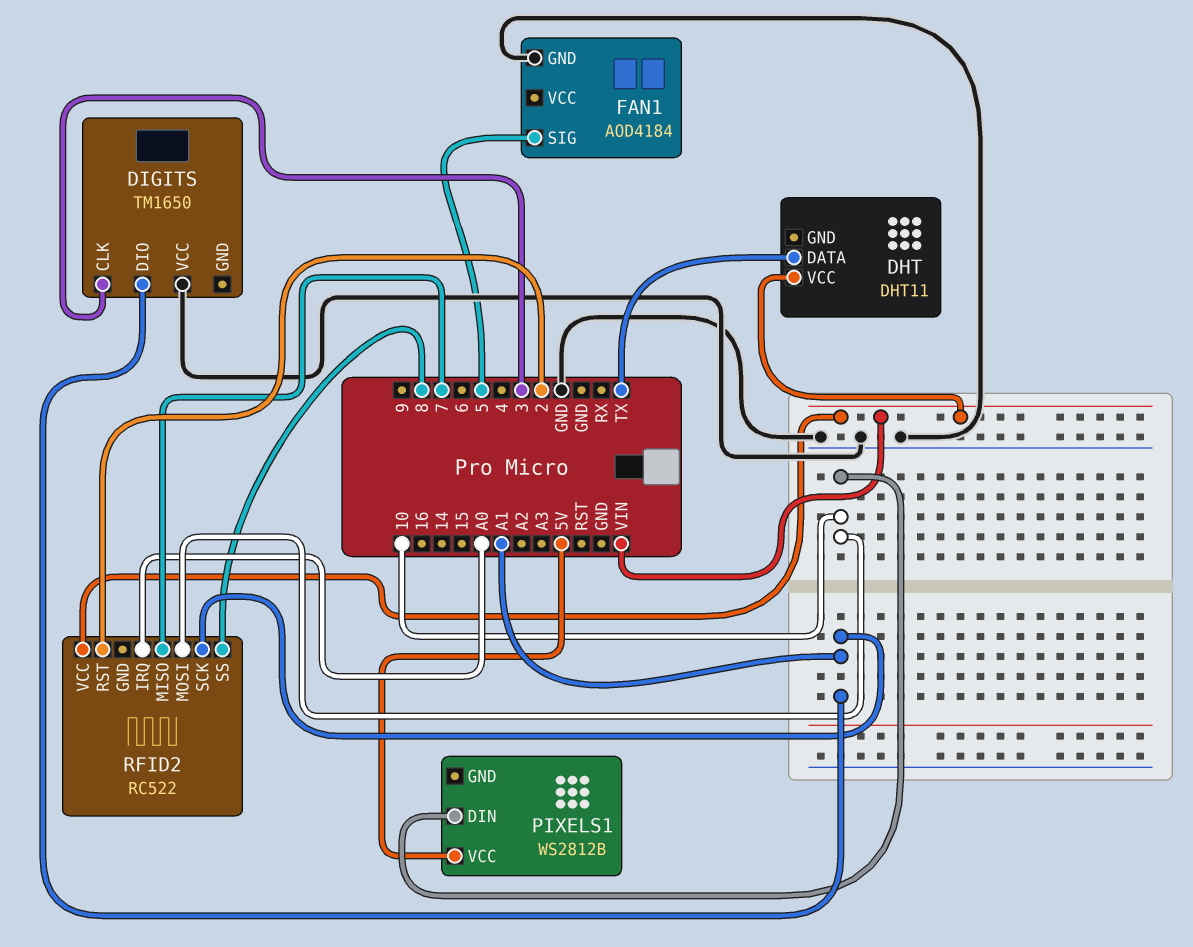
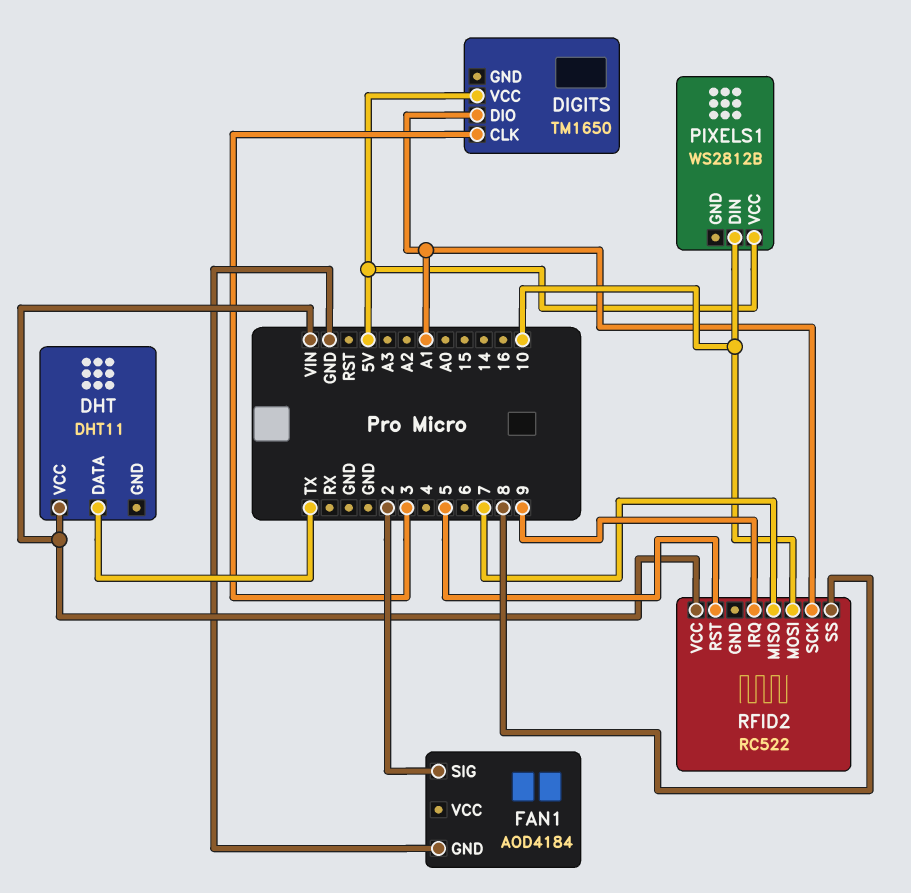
DIGITS pin VCC: GND -> 5V
FAN1 pin SIG: 5 -> 2
RFID2 pin IRQ: A0 -> 9
RFID2 pin RST: 2 -> 5

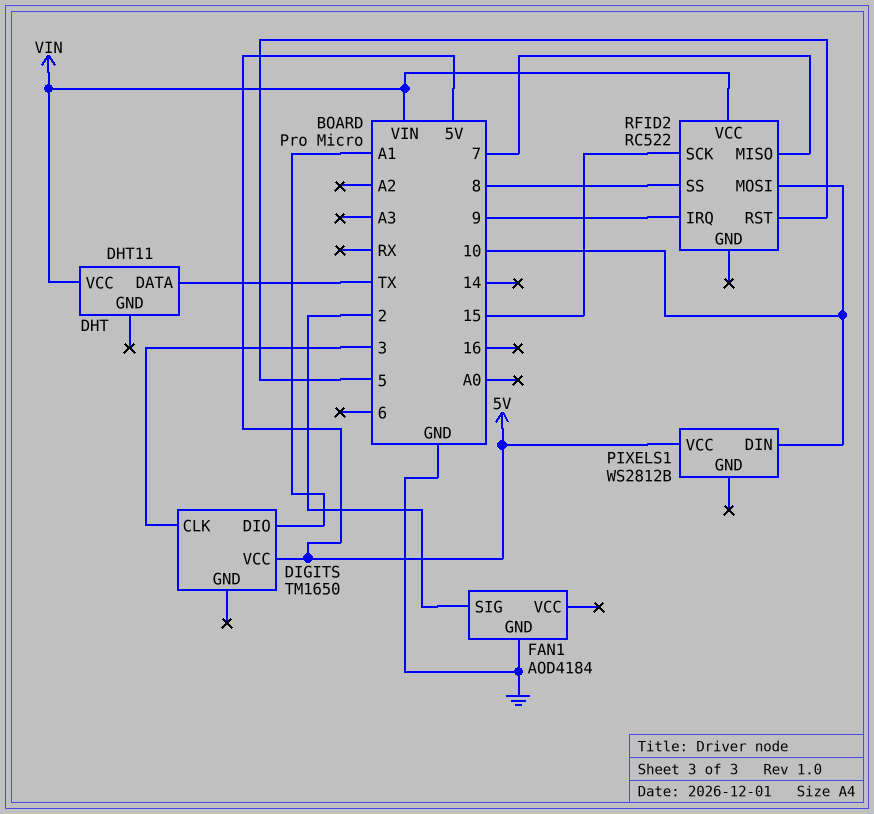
RFID2 pin SCK: A1 -> 15

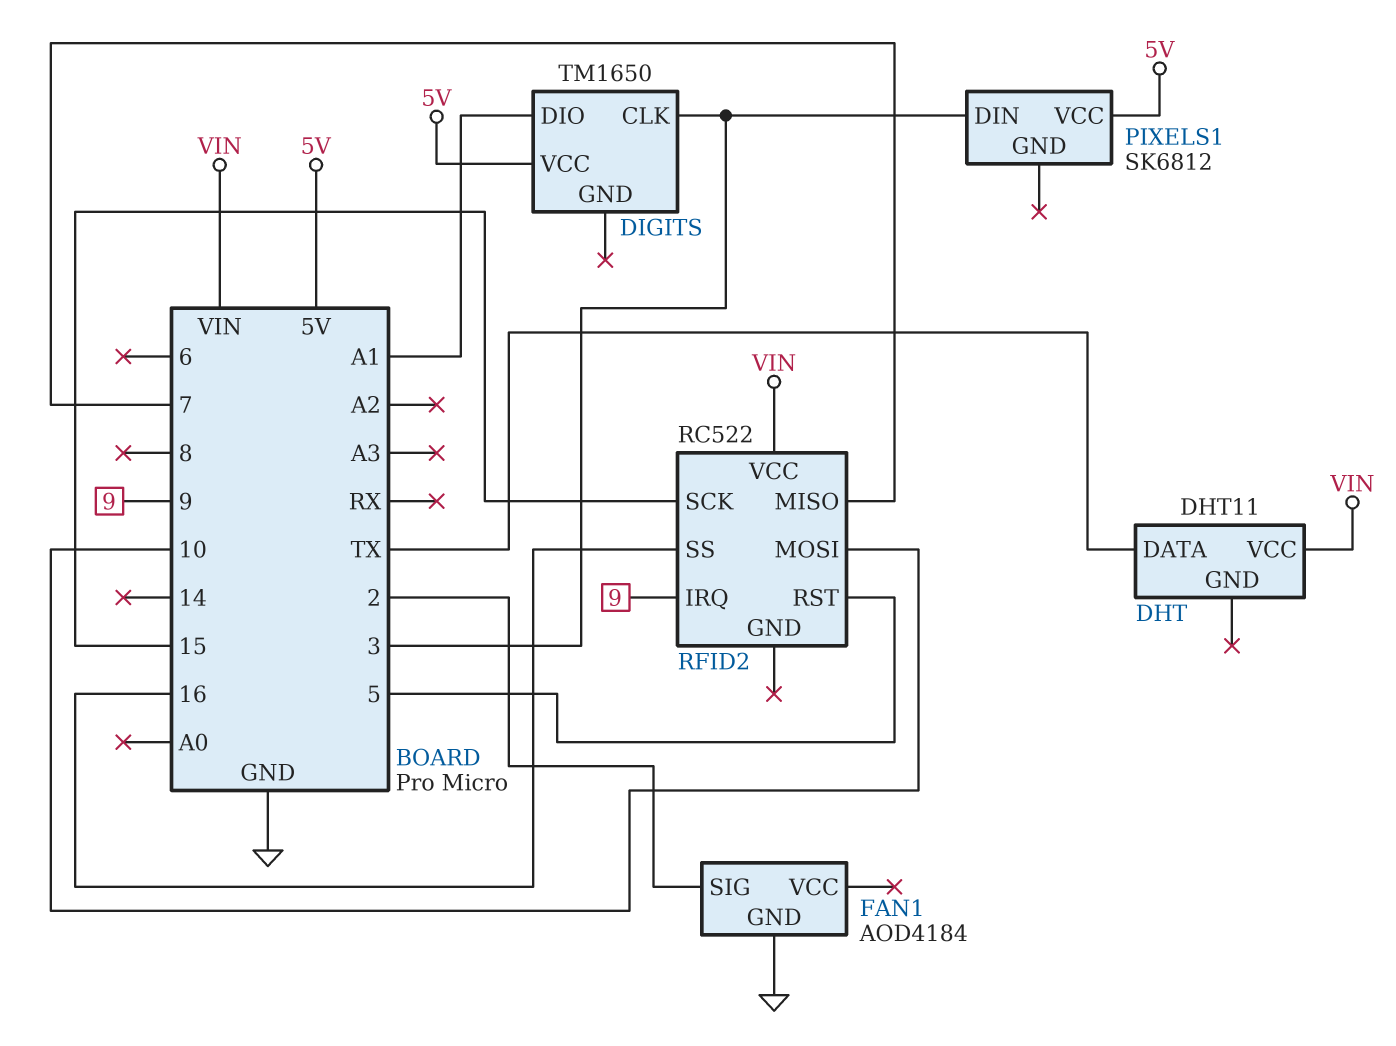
PIXELS1: WS2812B -> SK6812
PIXELS1 pin DIN: 10 -> 3
RFID2 pin SS: 8 -> 16

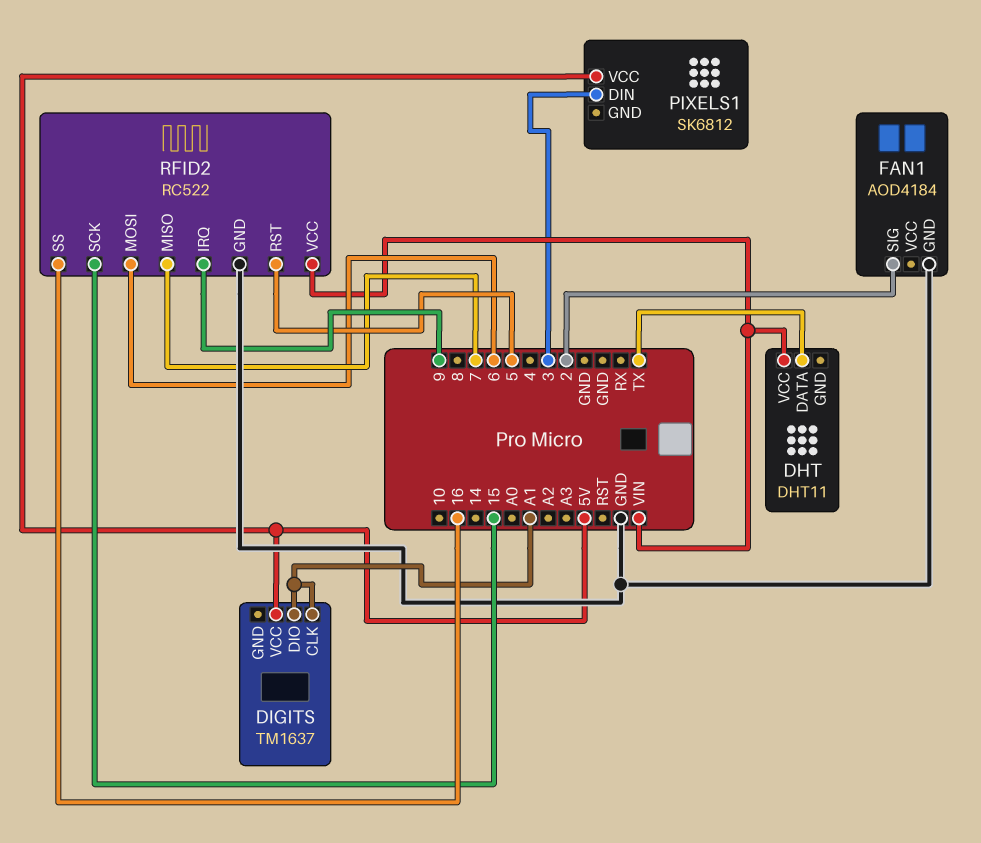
DIGITS: TM1650 -> TM1637
DIGITS pin CLK: 3 -> A1
RFID2 pin GND: none -> GND
RFID2 pin MOSI: 10 -> 6

